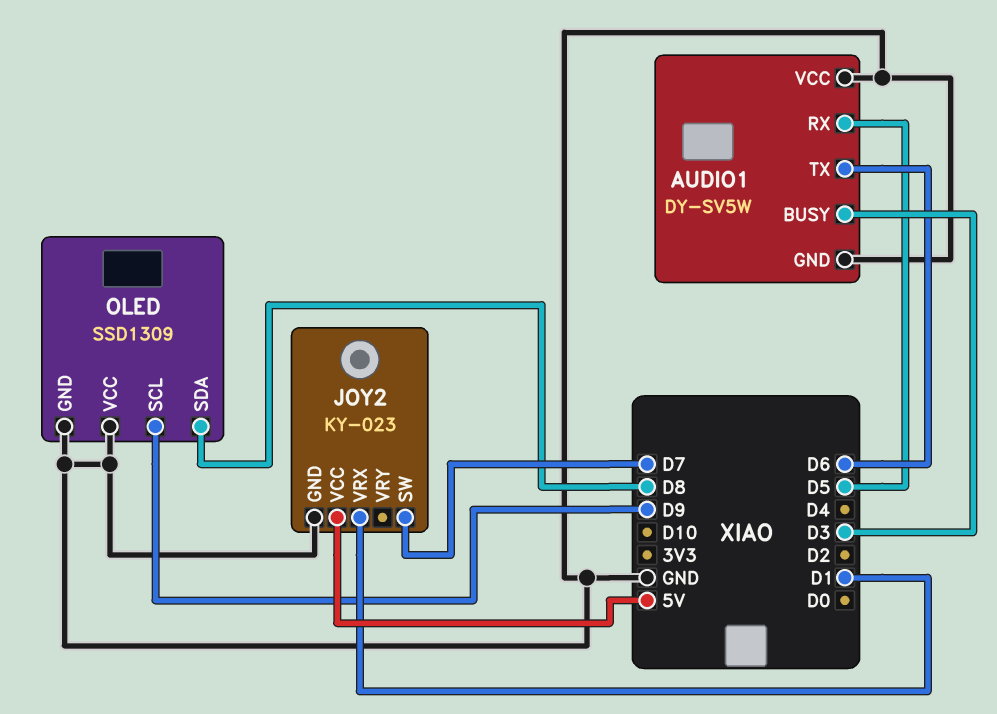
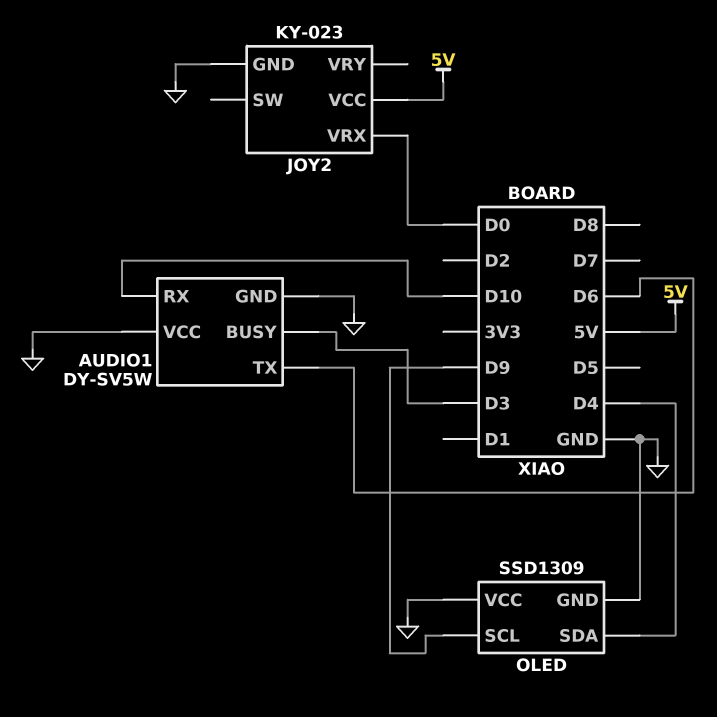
AUDIO1 pin RX: D5 -> D10
JOY2 pin SW: D7 -> none
JOY2 pin VRX: D1 -> D0
OLED pin SDA: D8 -> D4

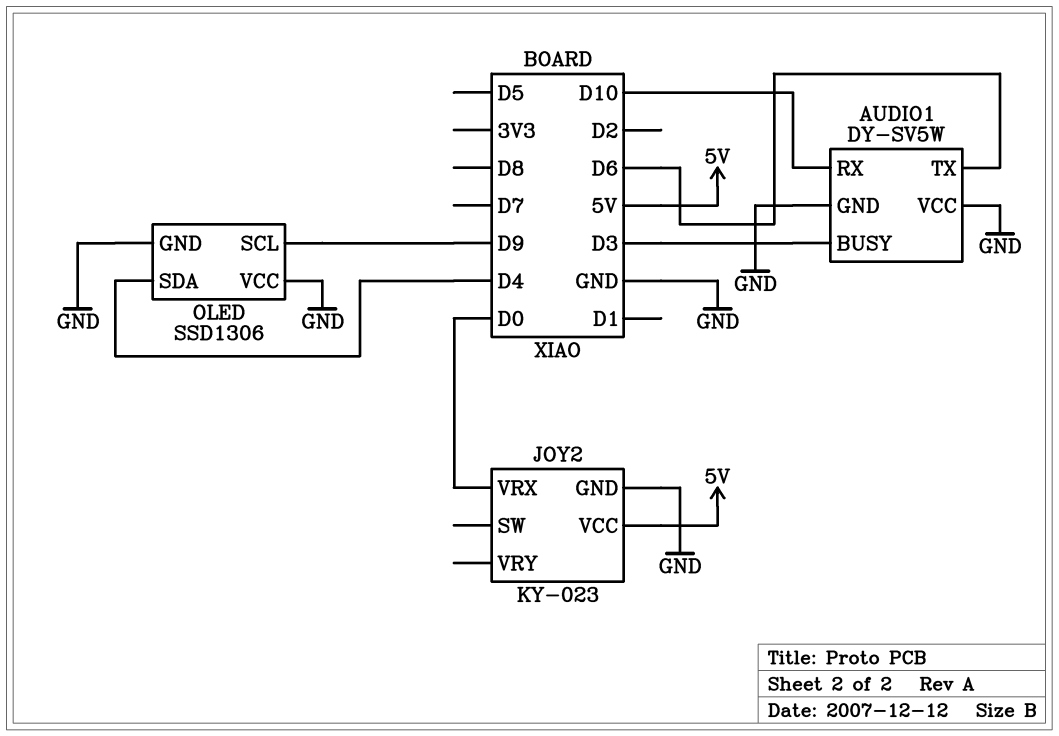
OLED: SSD1309 -> SSD1306

